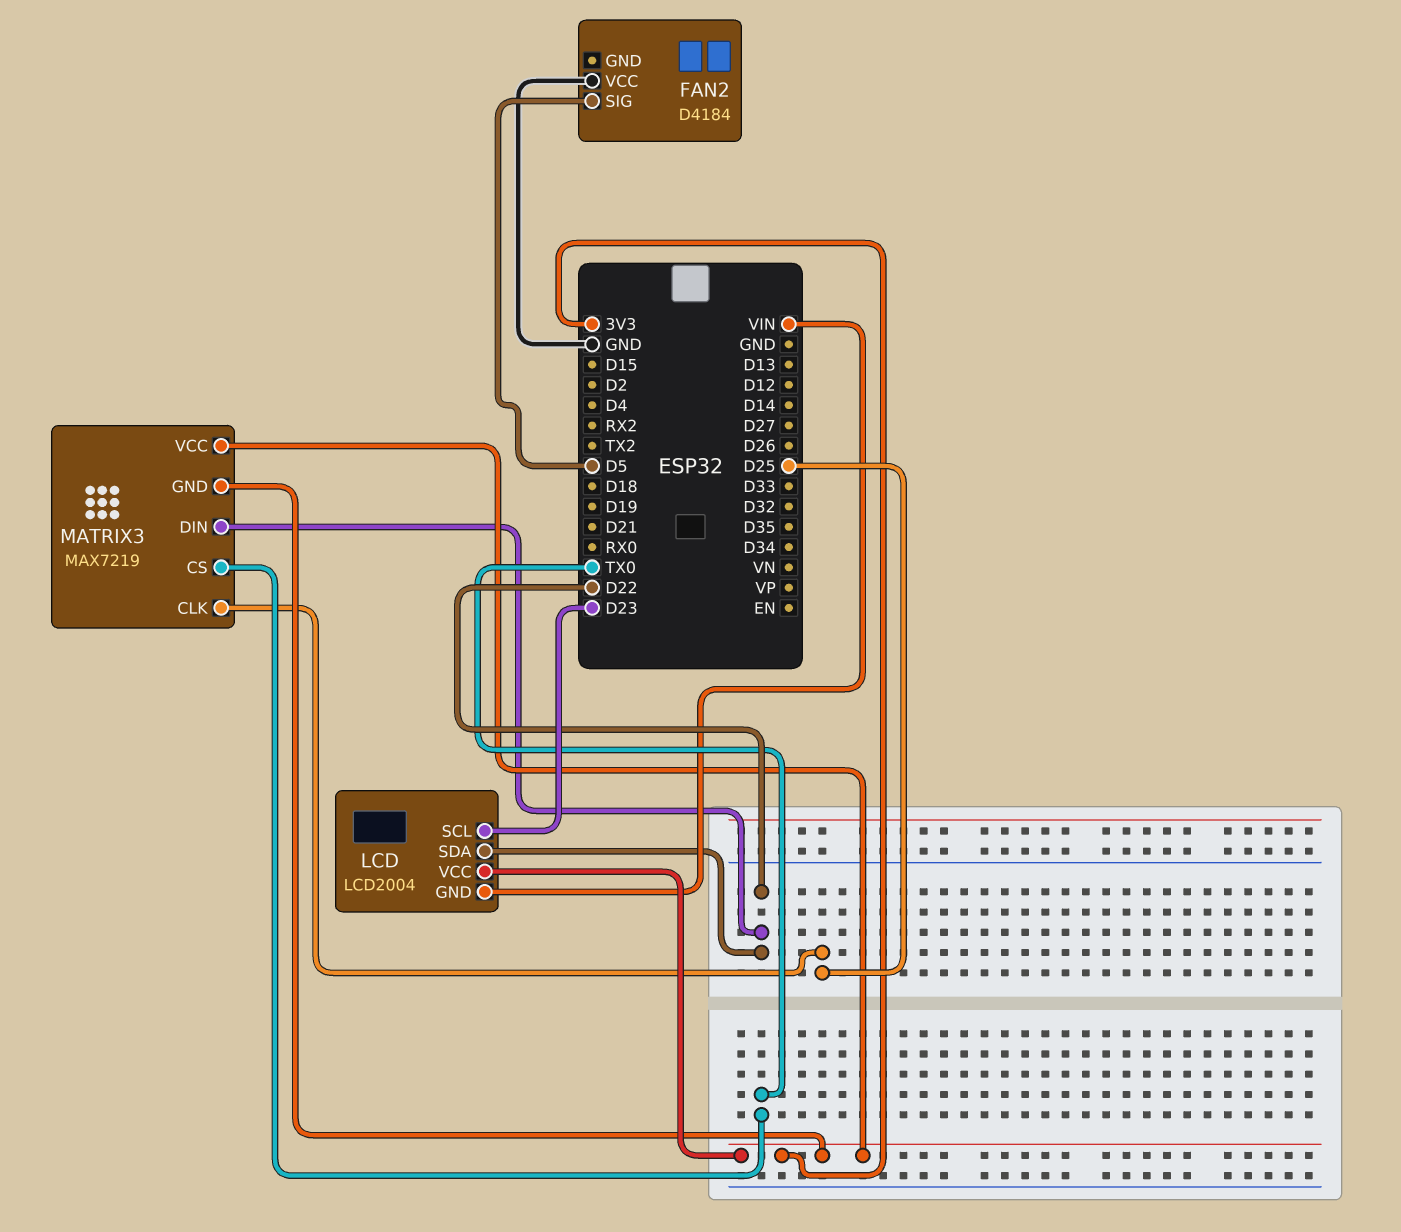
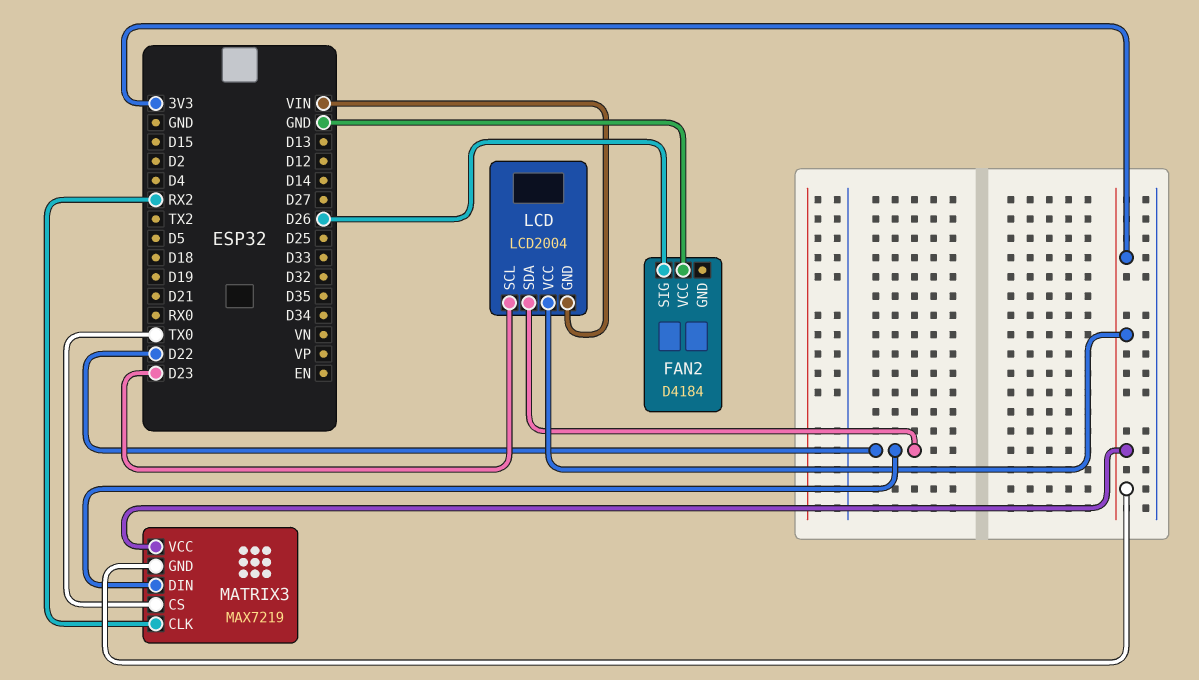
FAN2 pin SIG: D5 -> D26
MATRIX3 pin CLK: D25 -> RX2

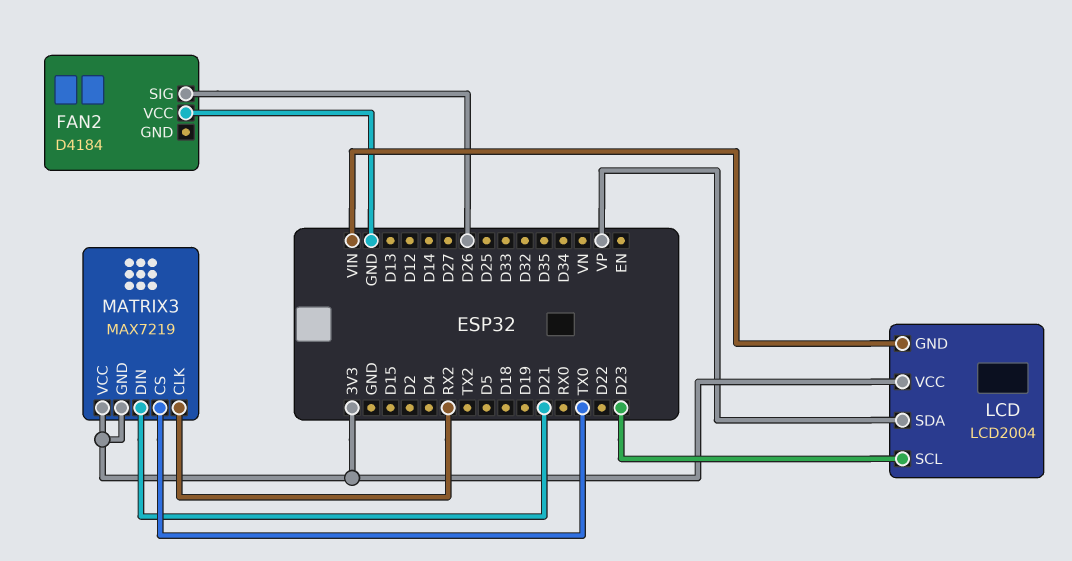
LCD pin SDA: D22 -> VP
MATRIX3 pin DIN: D22 -> D21

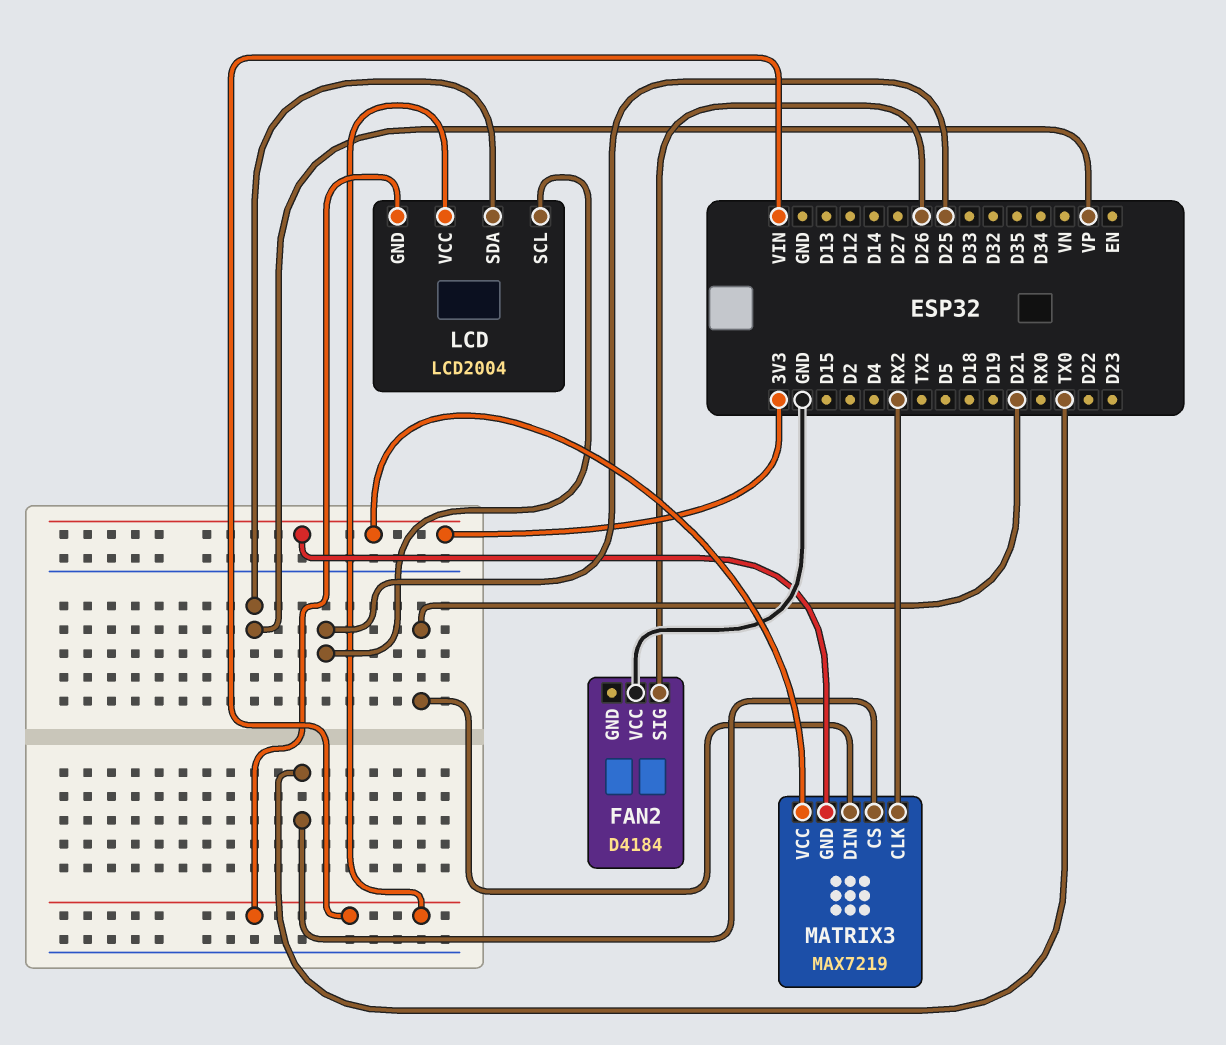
LCD pin SCL: D23 -> D25
LCD pin VCC: 3V3 -> VIN

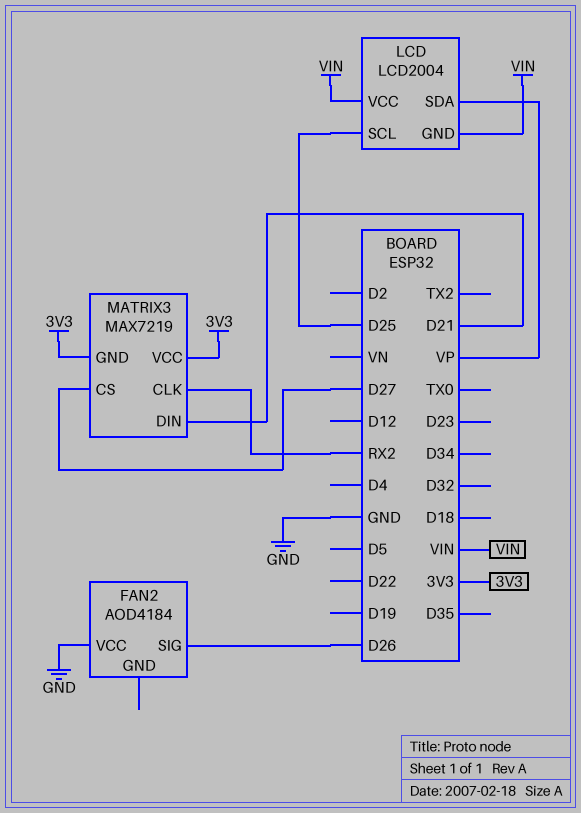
FAN2: D4184 -> AOD4184
MATRIX3 pin CS: TX0 -> D27

